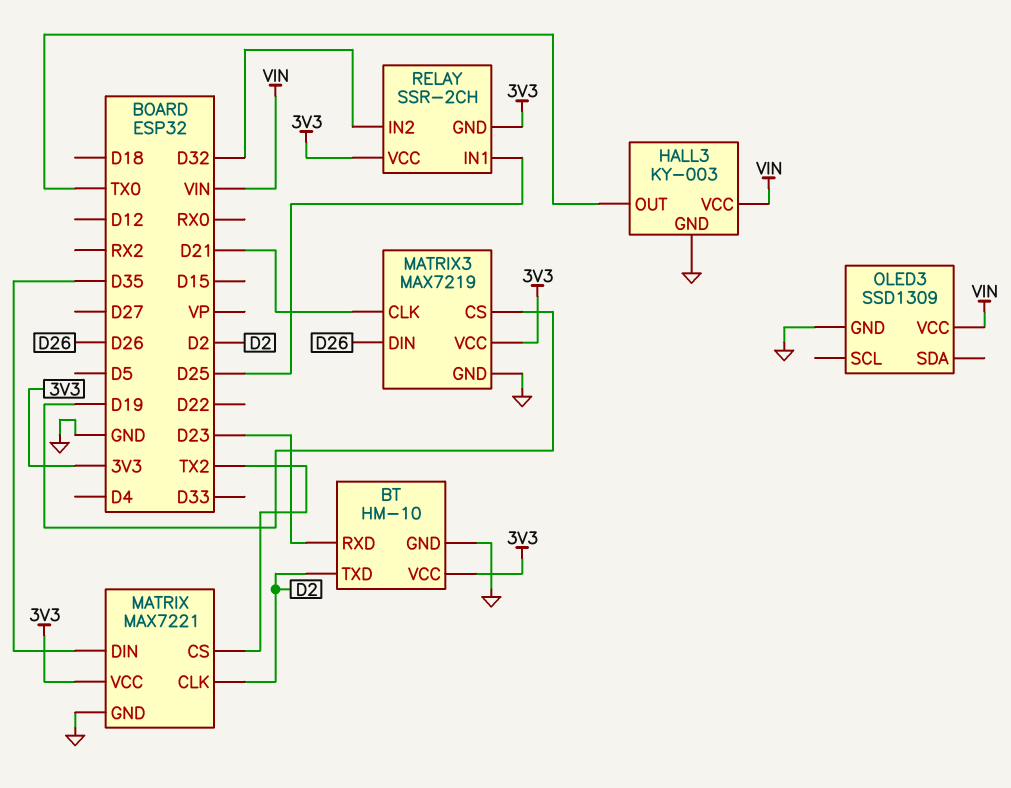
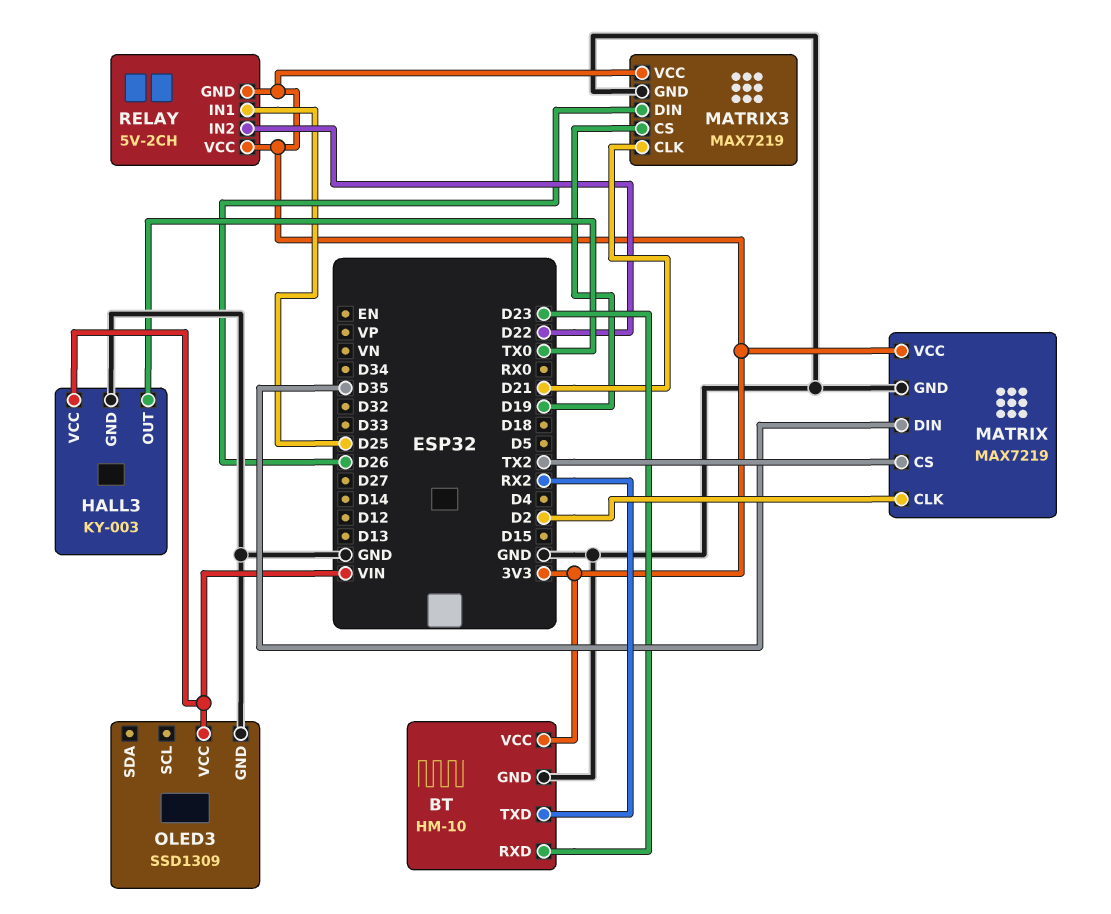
BT pin TXD: D2 -> RX2
MATRIX: MAX7221 -> MAX7219
RELAY: SSR-2CH -> 5V-2CH
RELAY pin IN2: D32 -> D22

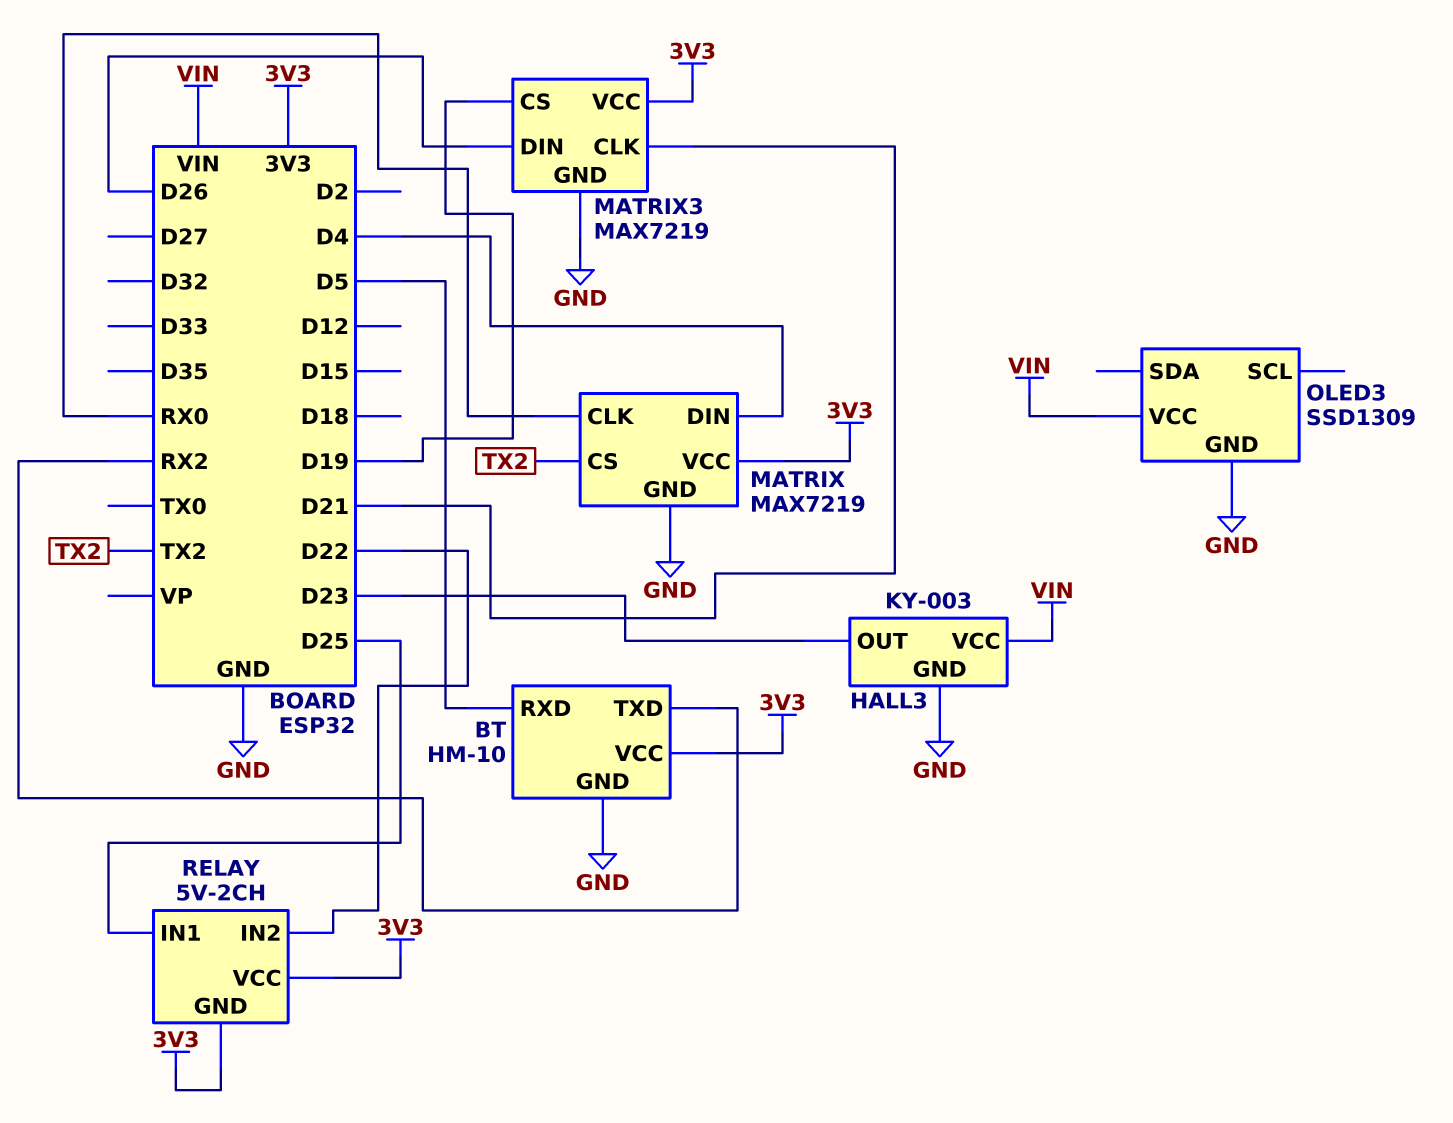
BT pin RXD: D23 -> D5
HALL3 pin OUT: TX0 -> D23
MATRIX pin CLK: D2 -> RX0
MATRIX pin DIN: D35 -> D4

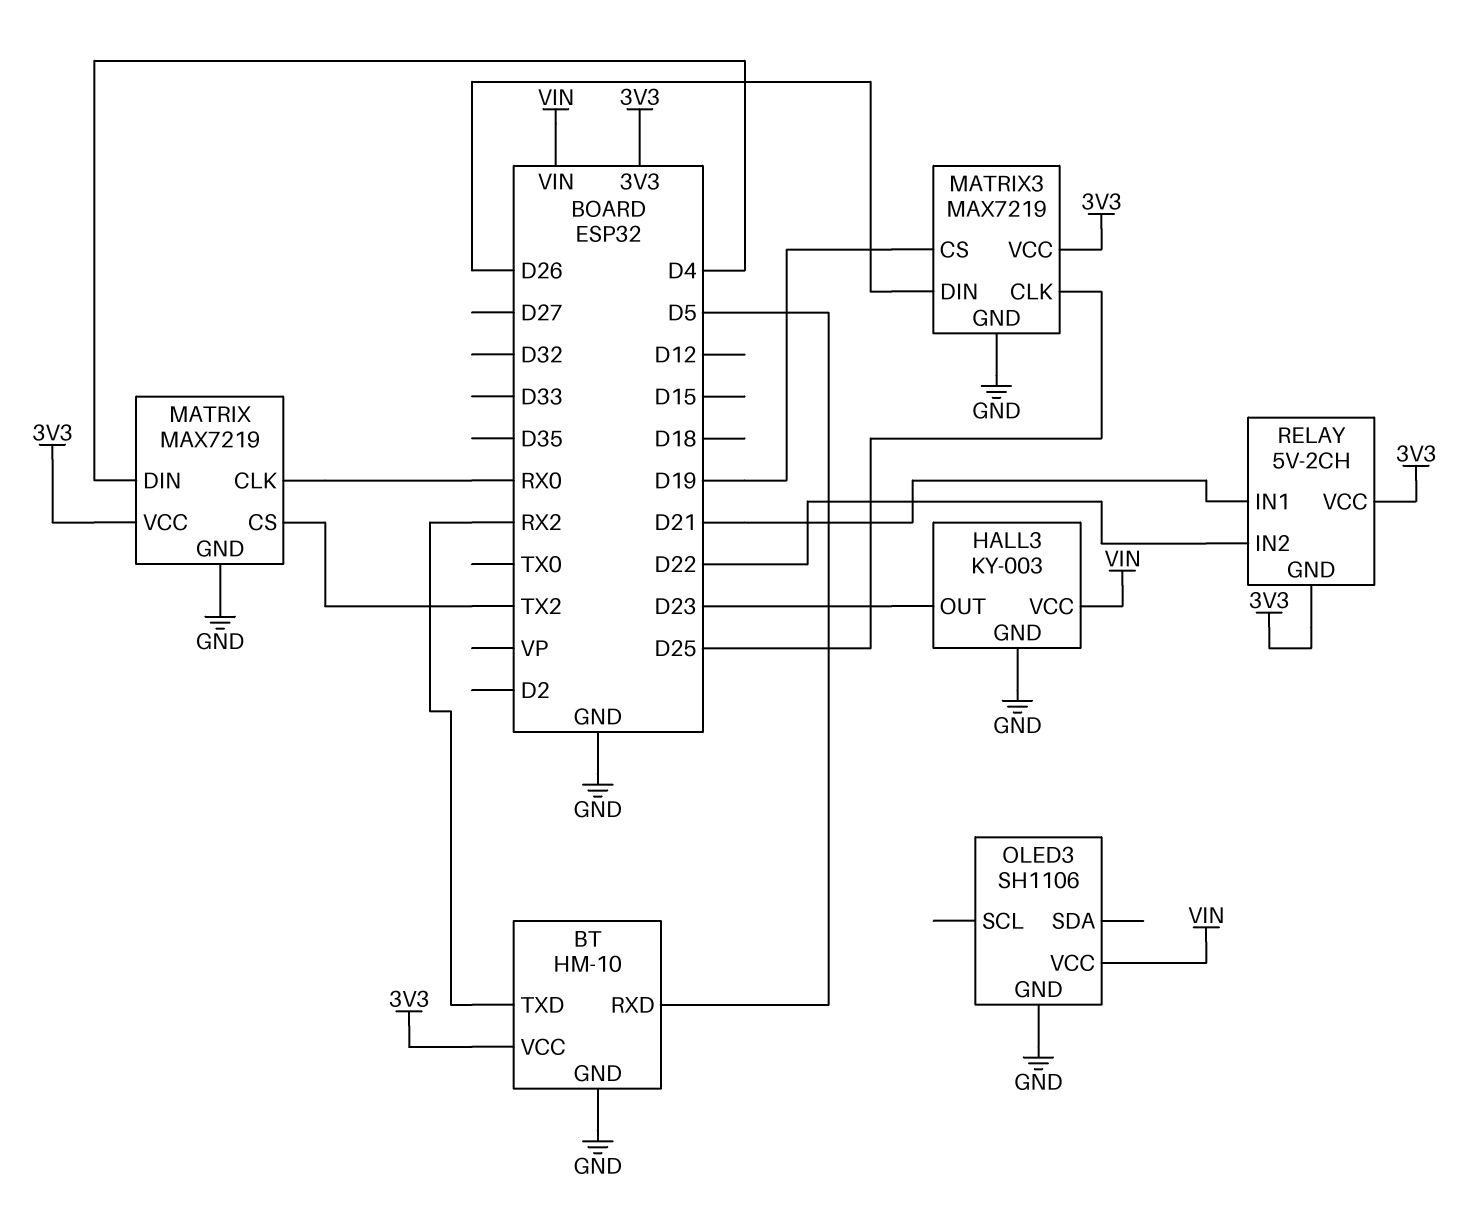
MATRIX3 pin CLK: D21 -> D25
OLED3: SSD1309 -> SH1106
RELAY pin IN1: D25 -> D21

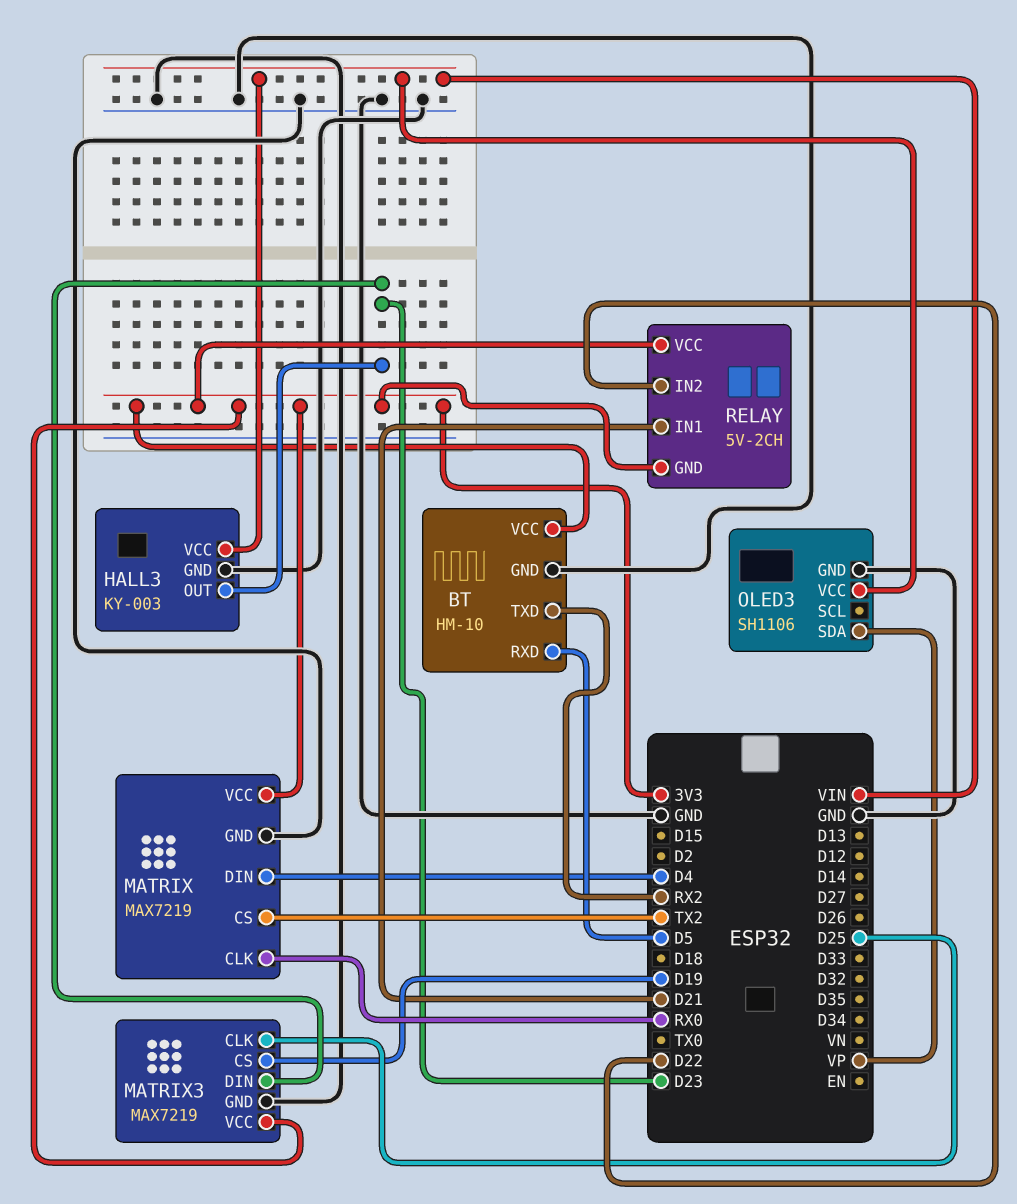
MATRIX3 pin DIN: D26 -> D23
OLED3 pin SDA: none -> VP

